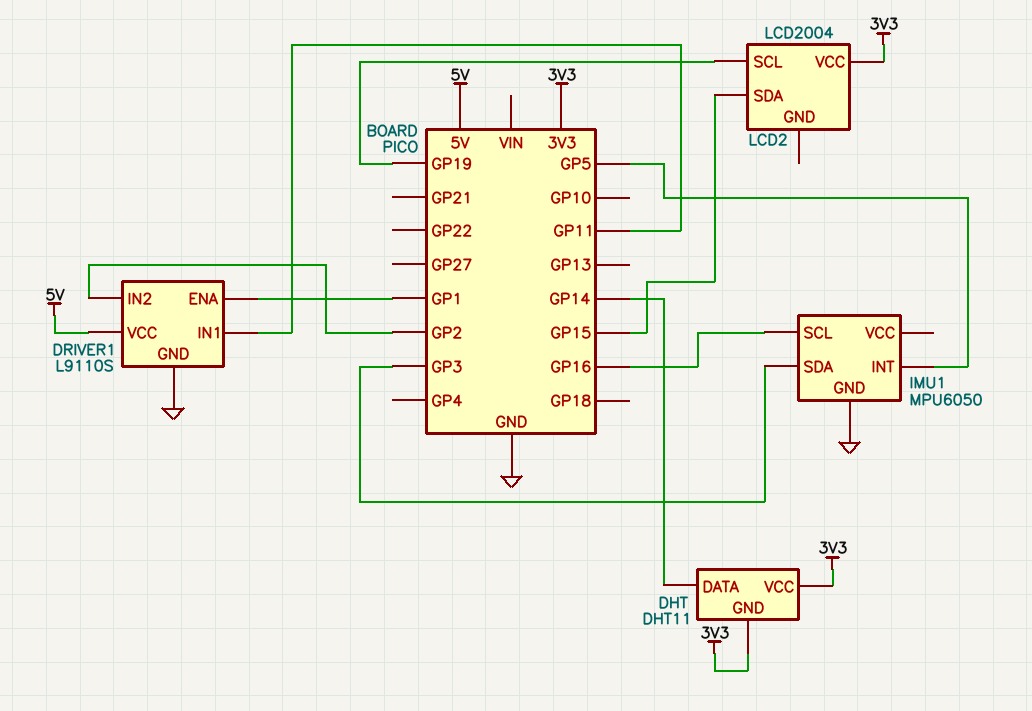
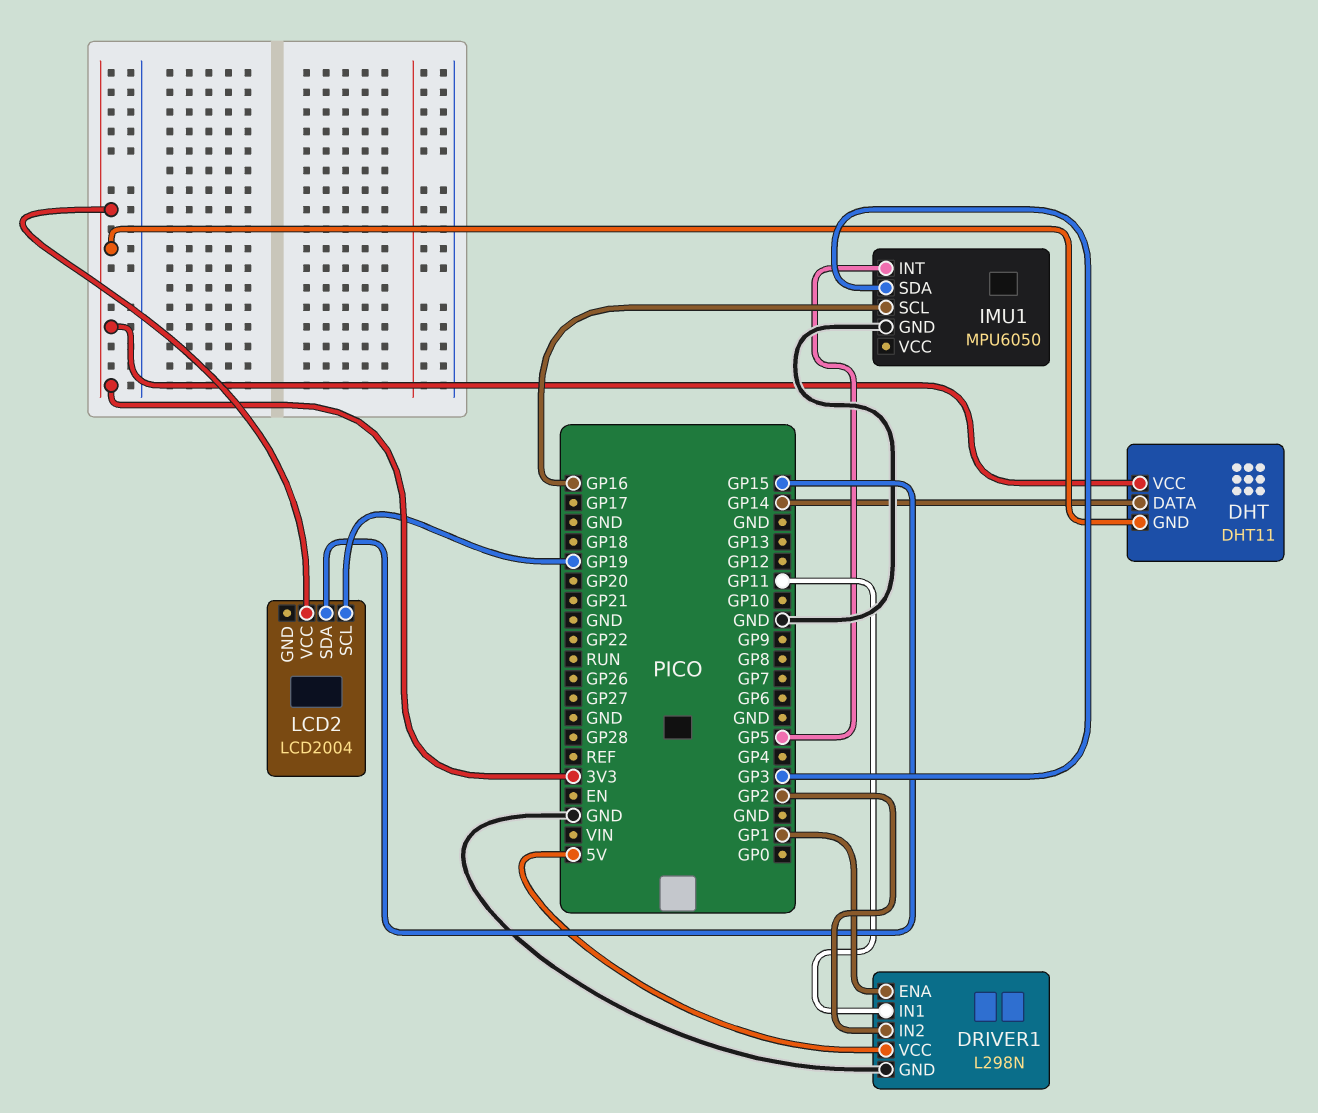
DRIVER1: L9110S -> L298N

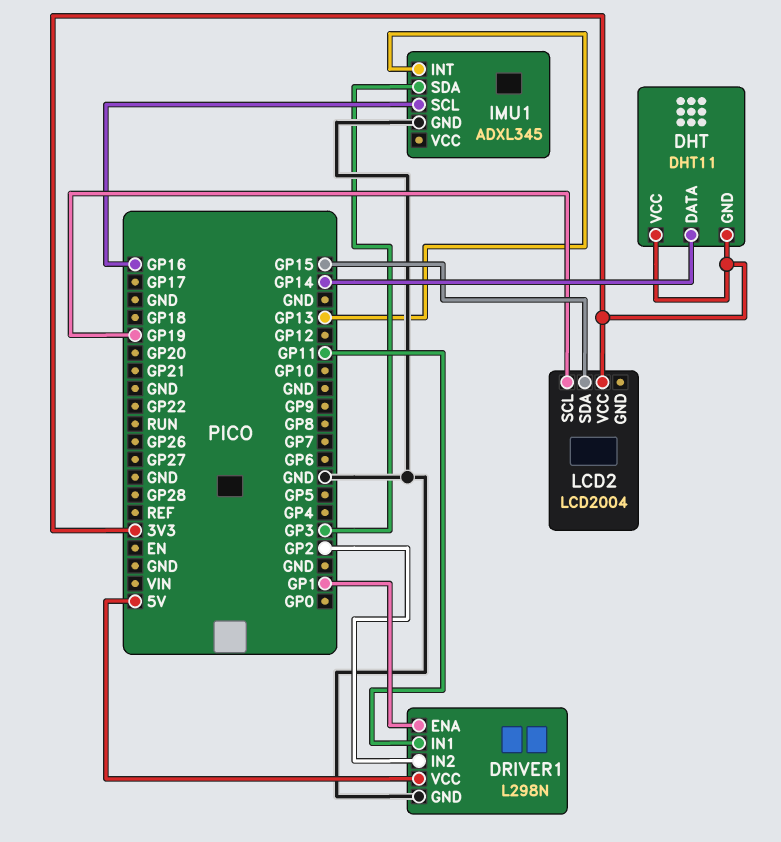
IMU1: MPU6050 -> ADXL345
IMU1 pin INT: GP5 -> GP13

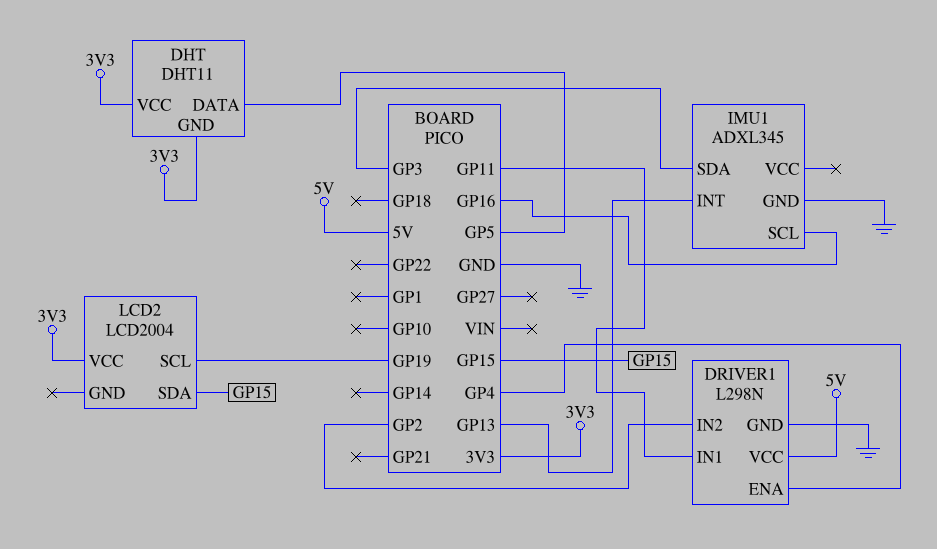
DHT pin DATA: GP14 -> GP5
DRIVER1 pin ENA: GP1 -> GP4

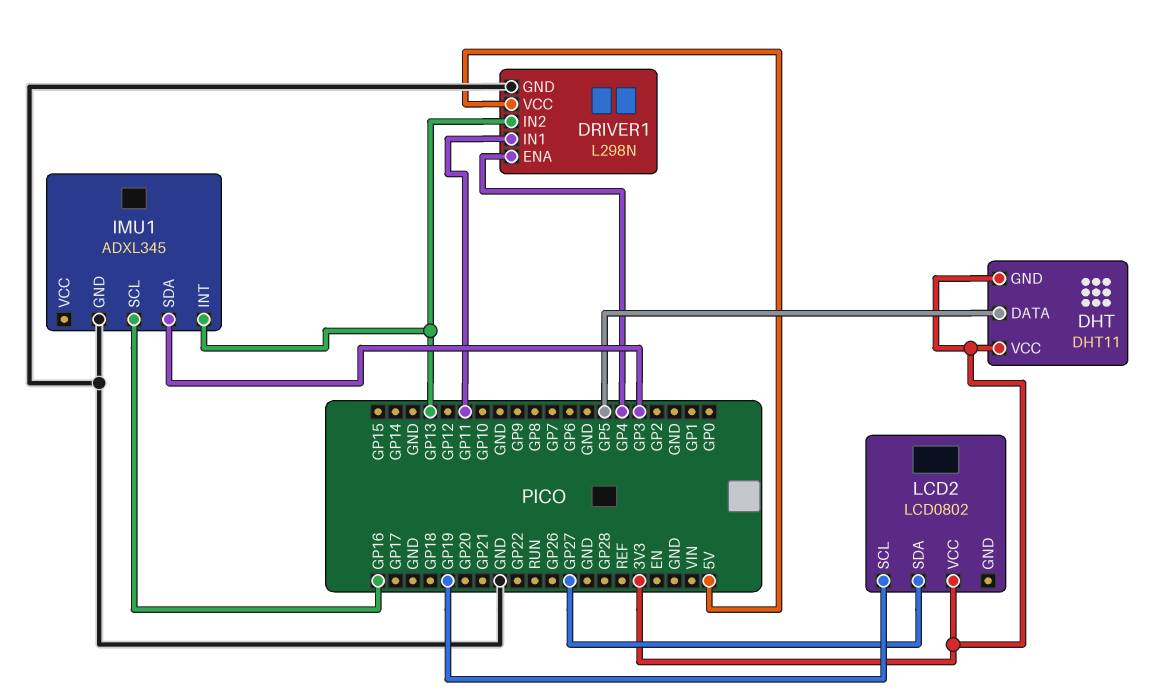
DRIVER1 pin IN2: GP2 -> GP13
LCD2: LCD2004 -> LCD0802
LCD2 pin SDA: GP15 -> GP27

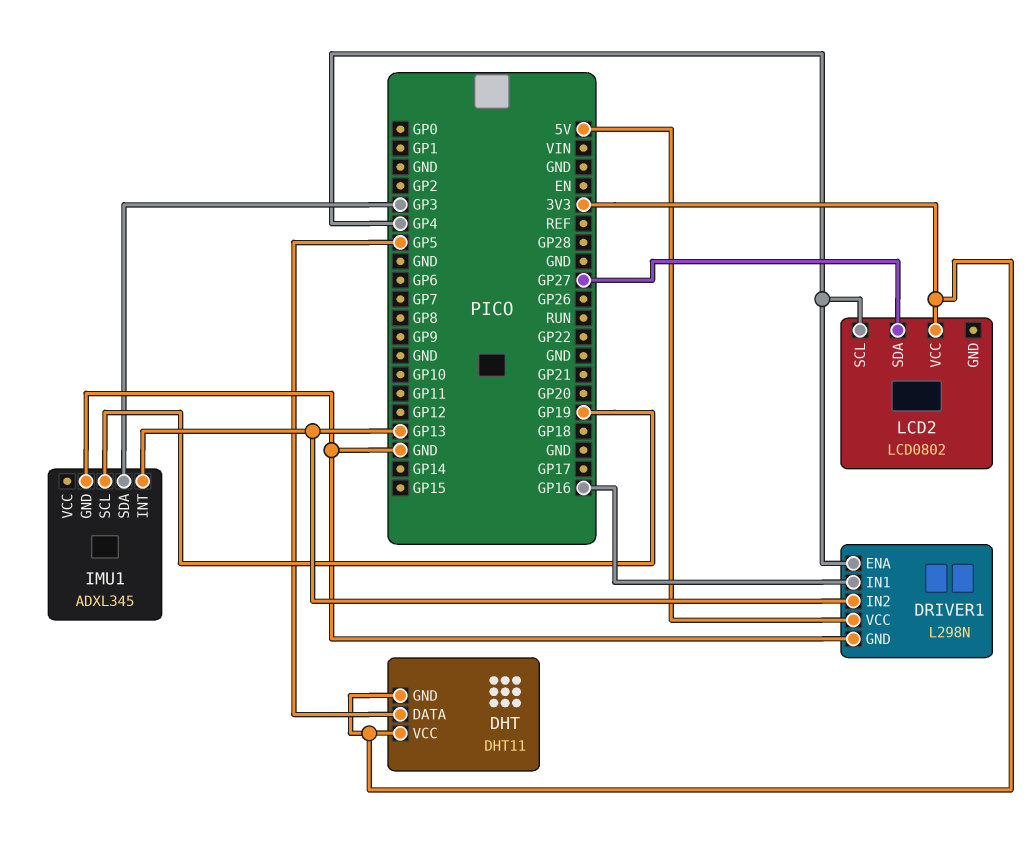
DRIVER1 pin IN1: GP11 -> GP16
IMU1 pin SCL: GP16 -> GP19
LCD2 pin SCL: GP19 -> GP4

